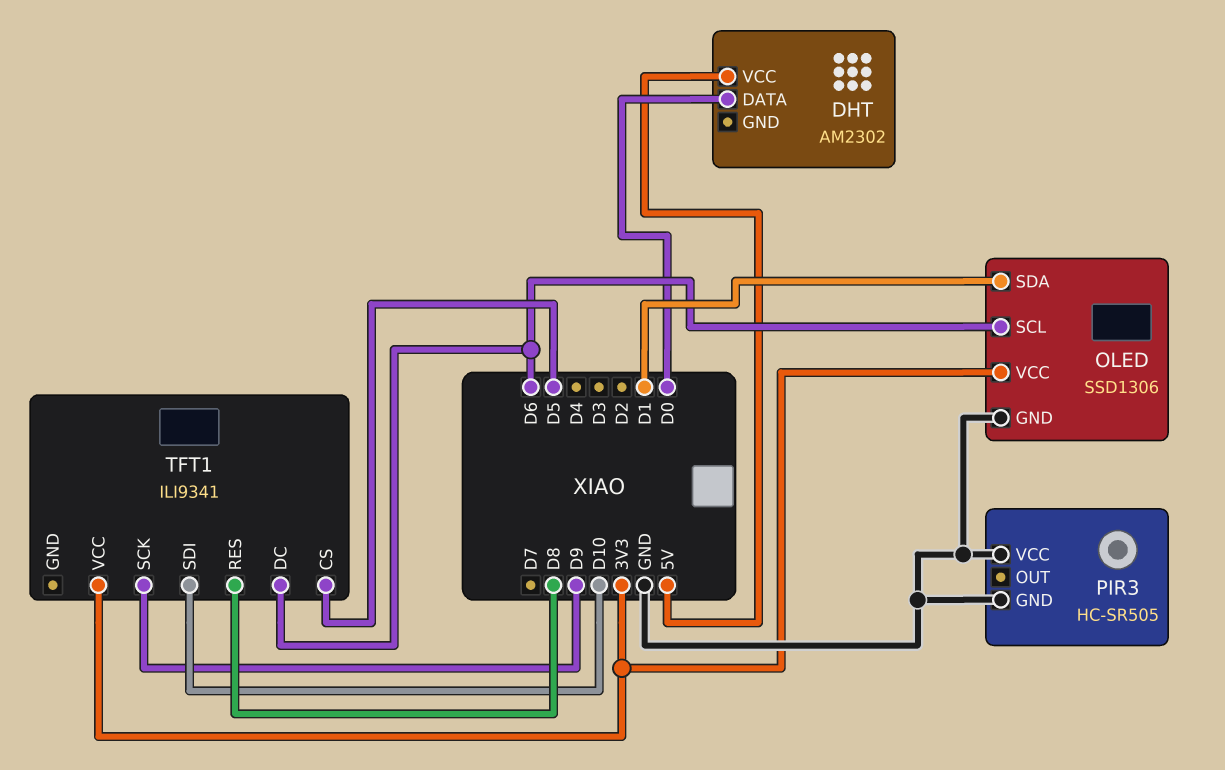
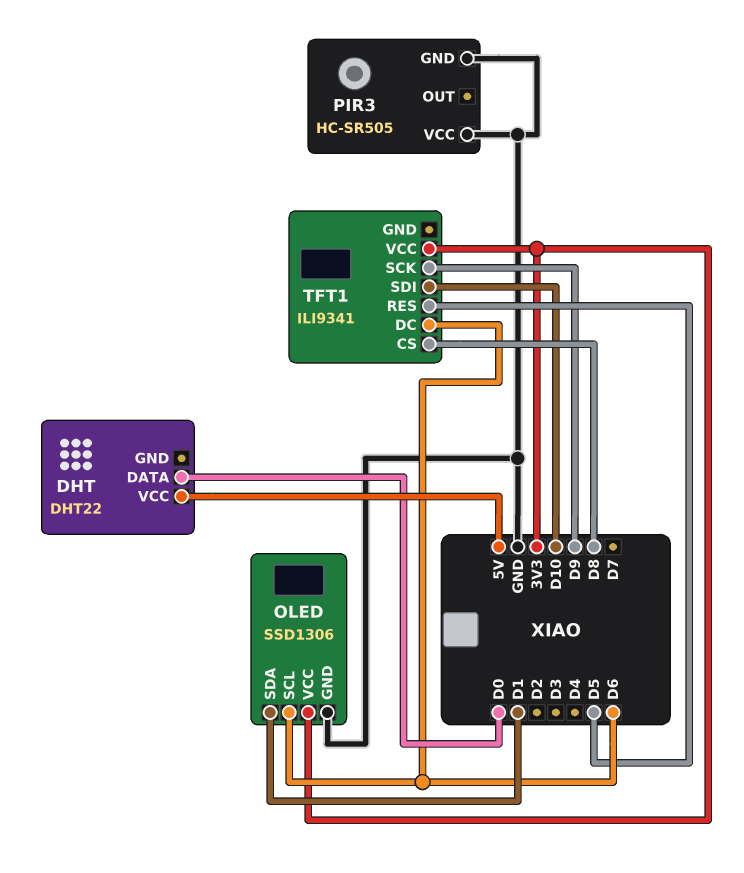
DHT: AM2302 -> DHT22
TFT1 pin CS: D5 -> D8
TFT1 pin RES: D8 -> D5

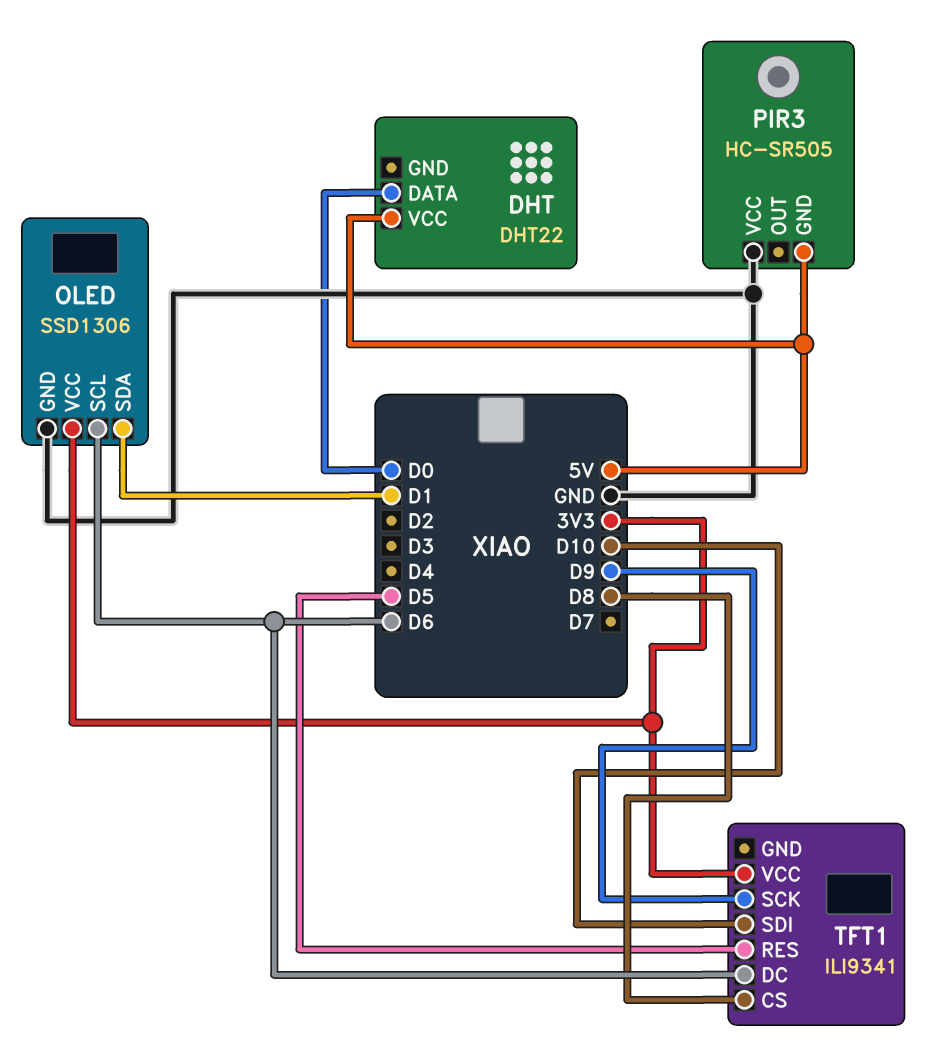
PIR3 pin GND: GND -> 5V

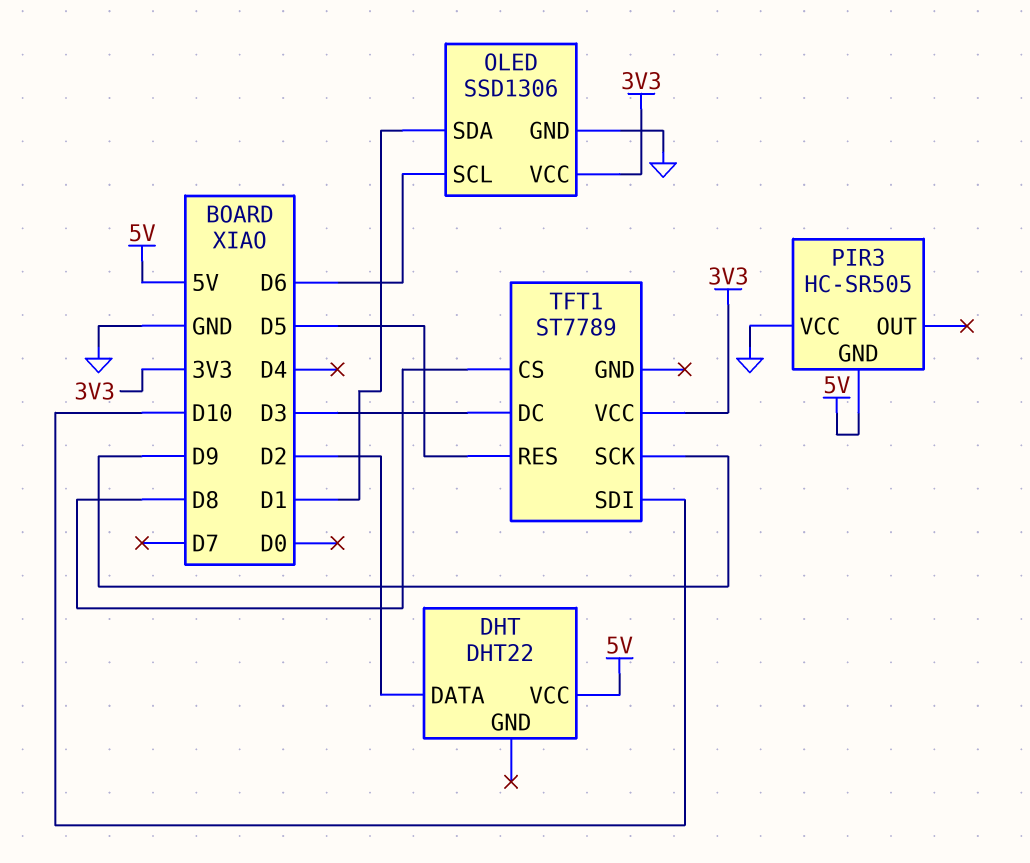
DHT pin DATA: D0 -> D2
TFT1: ILI9341 -> ST7789
TFT1 pin DC: D6 -> D3

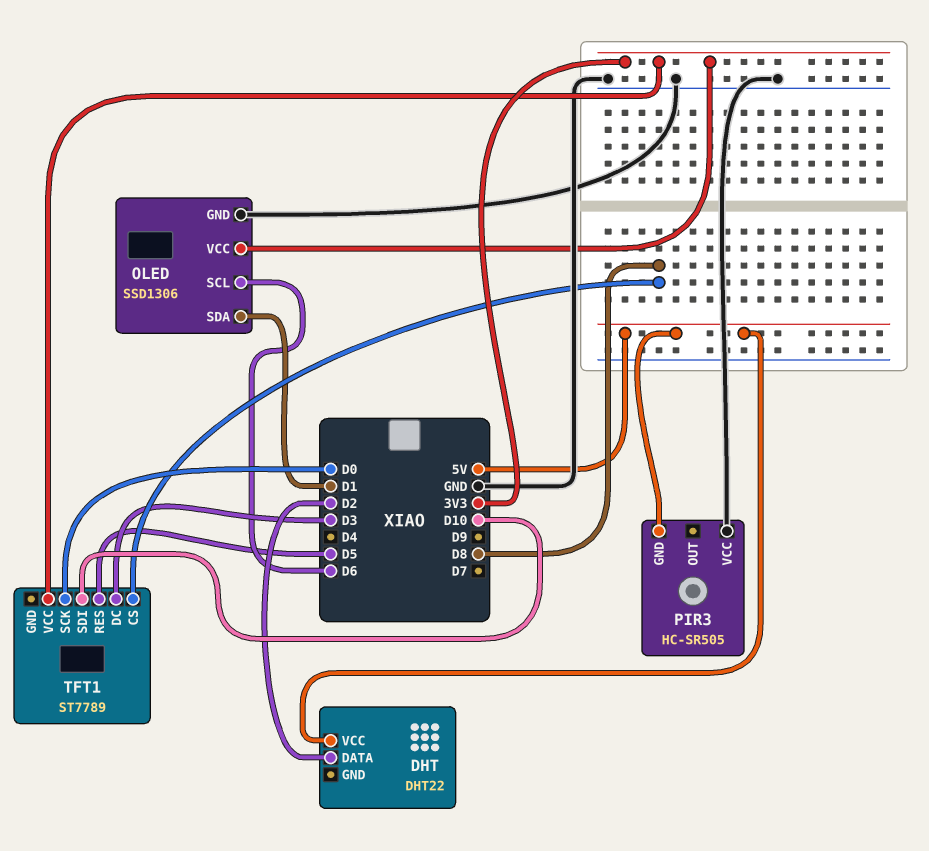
TFT1 pin SCK: D9 -> D0

